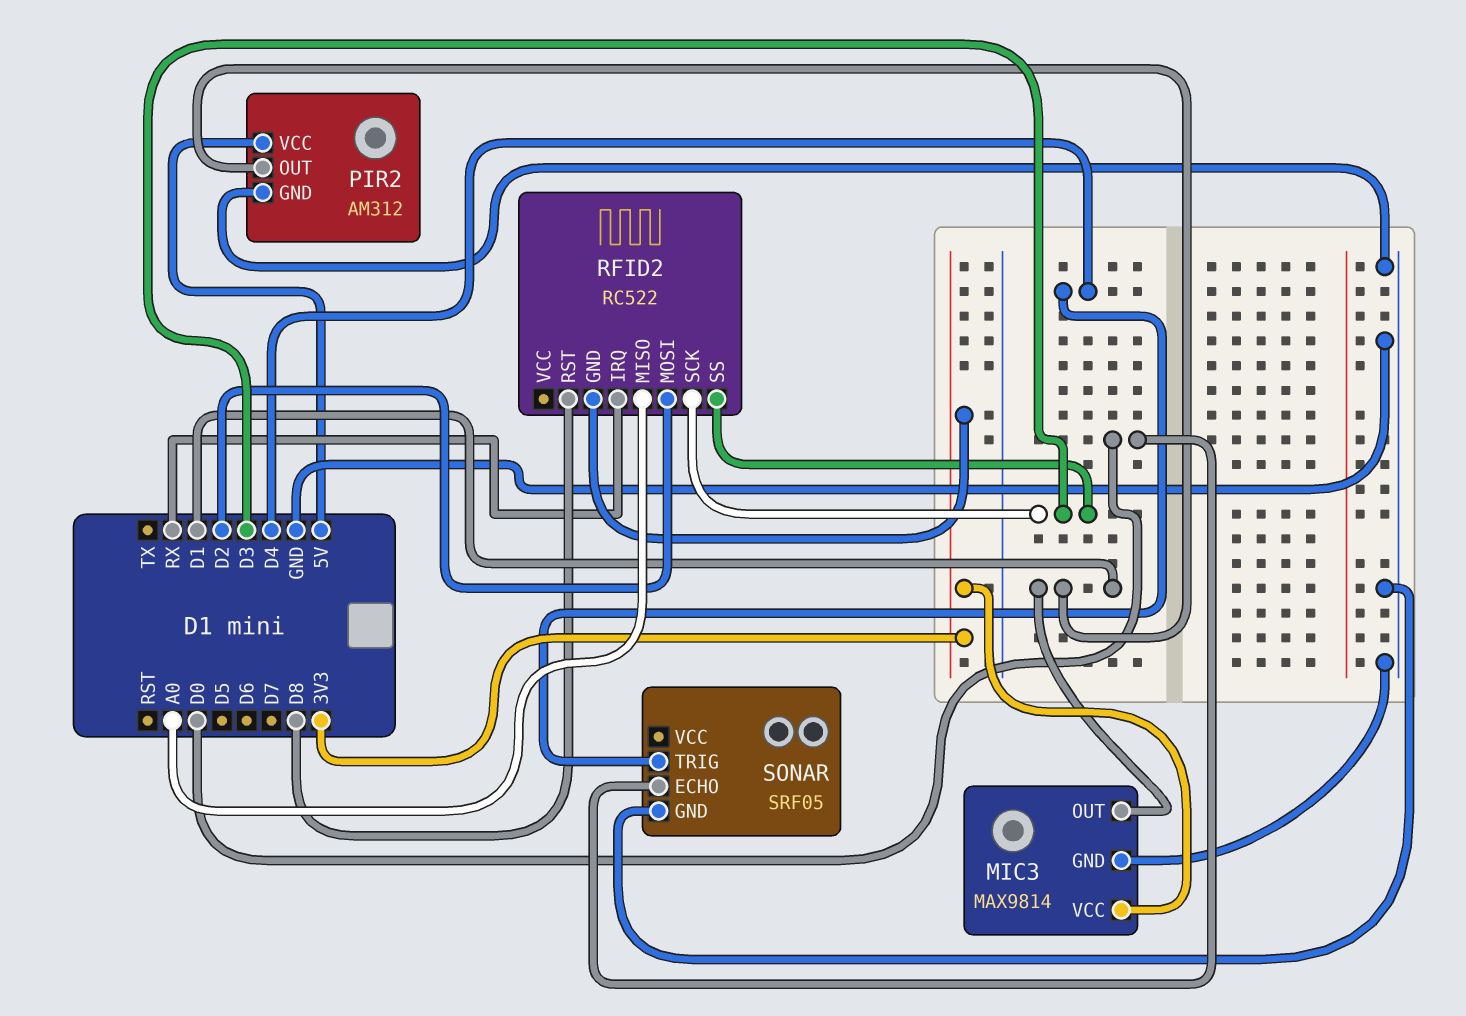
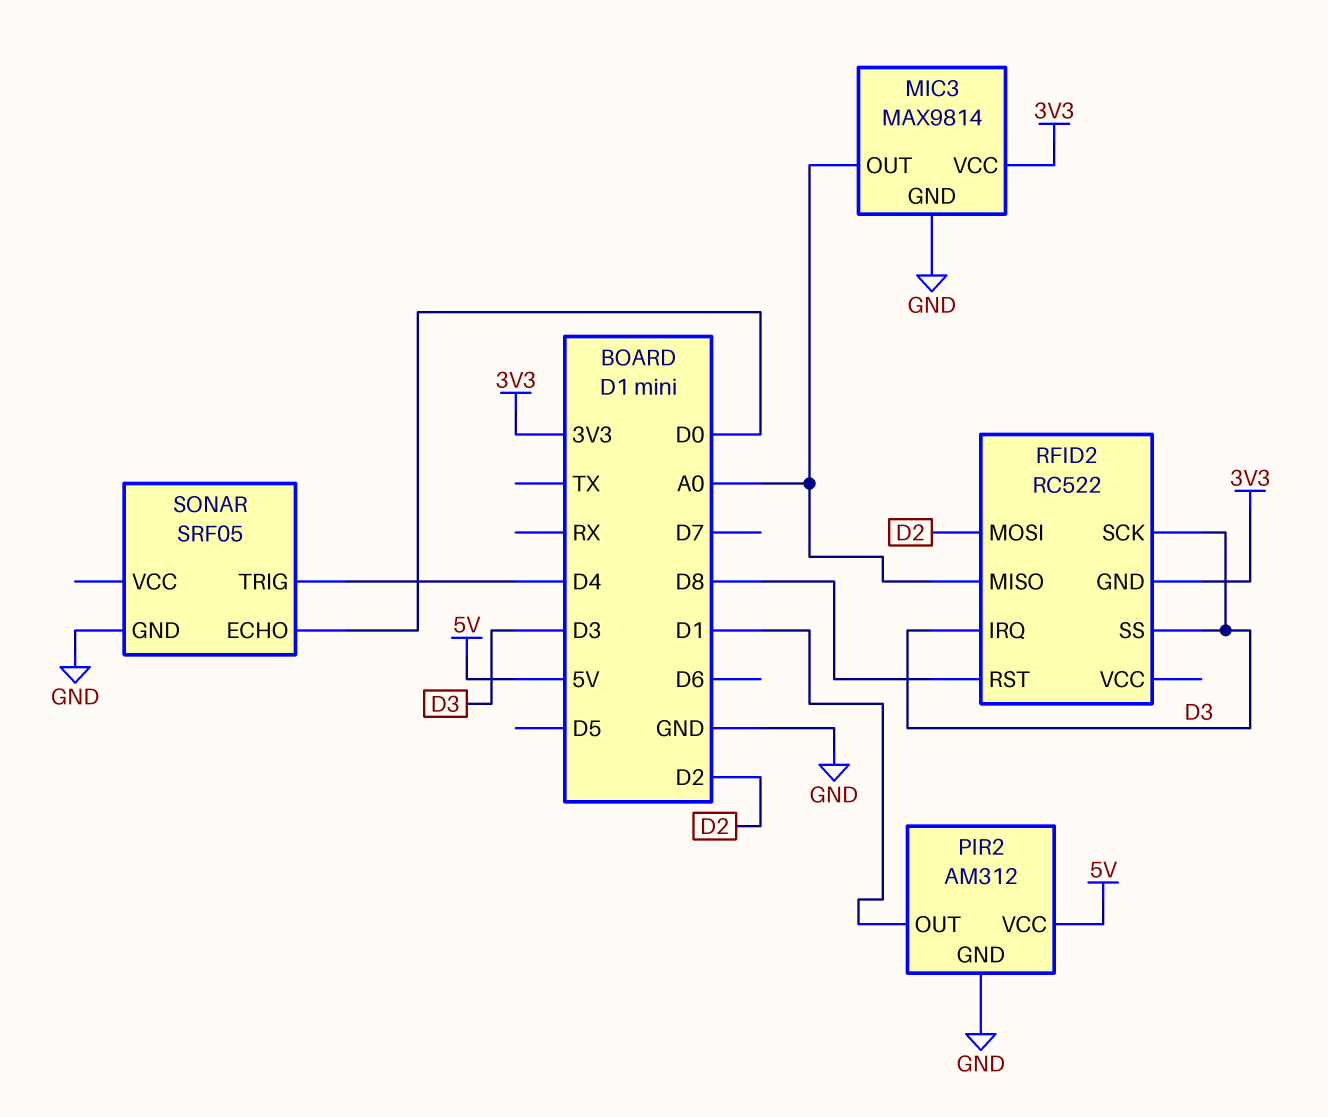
MIC3 pin OUT: D1 -> A0
RFID2 pin IRQ: RX -> D3

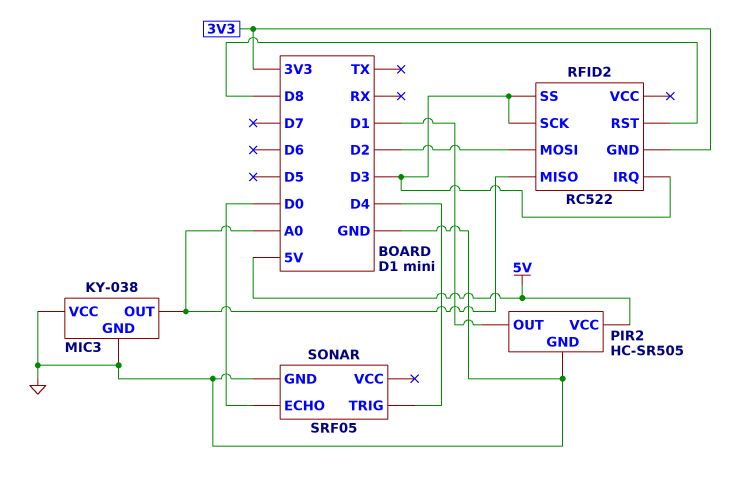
MIC3: MAX9814 -> KY-038
MIC3 pin VCC: 3V3 -> GND
PIR2: AM312 -> HC-SR505

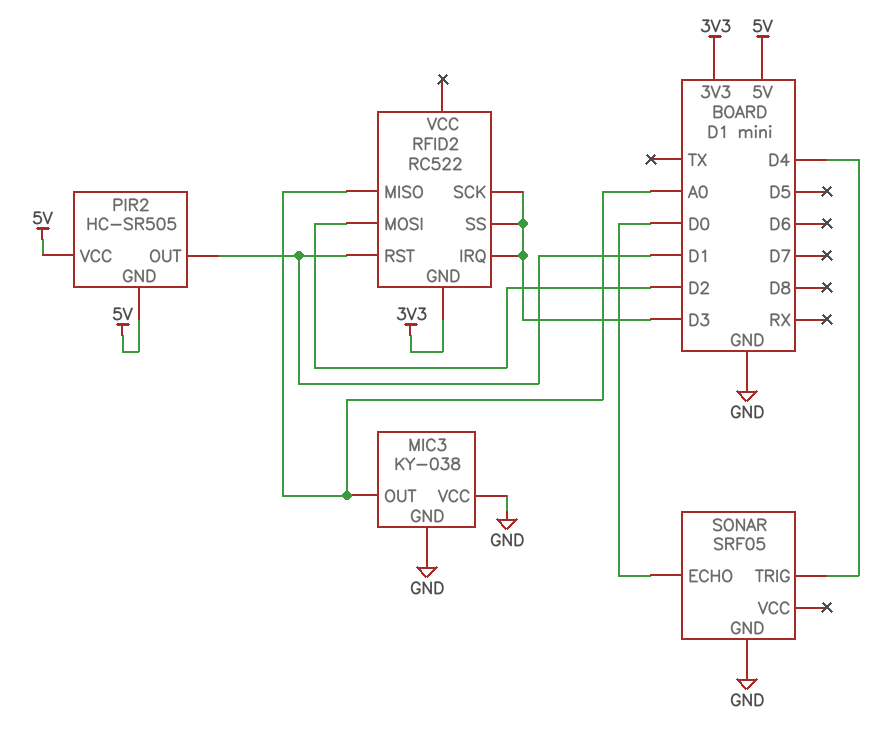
PIR2 pin GND: GND -> 5V
RFID2 pin RST: D8 -> D1

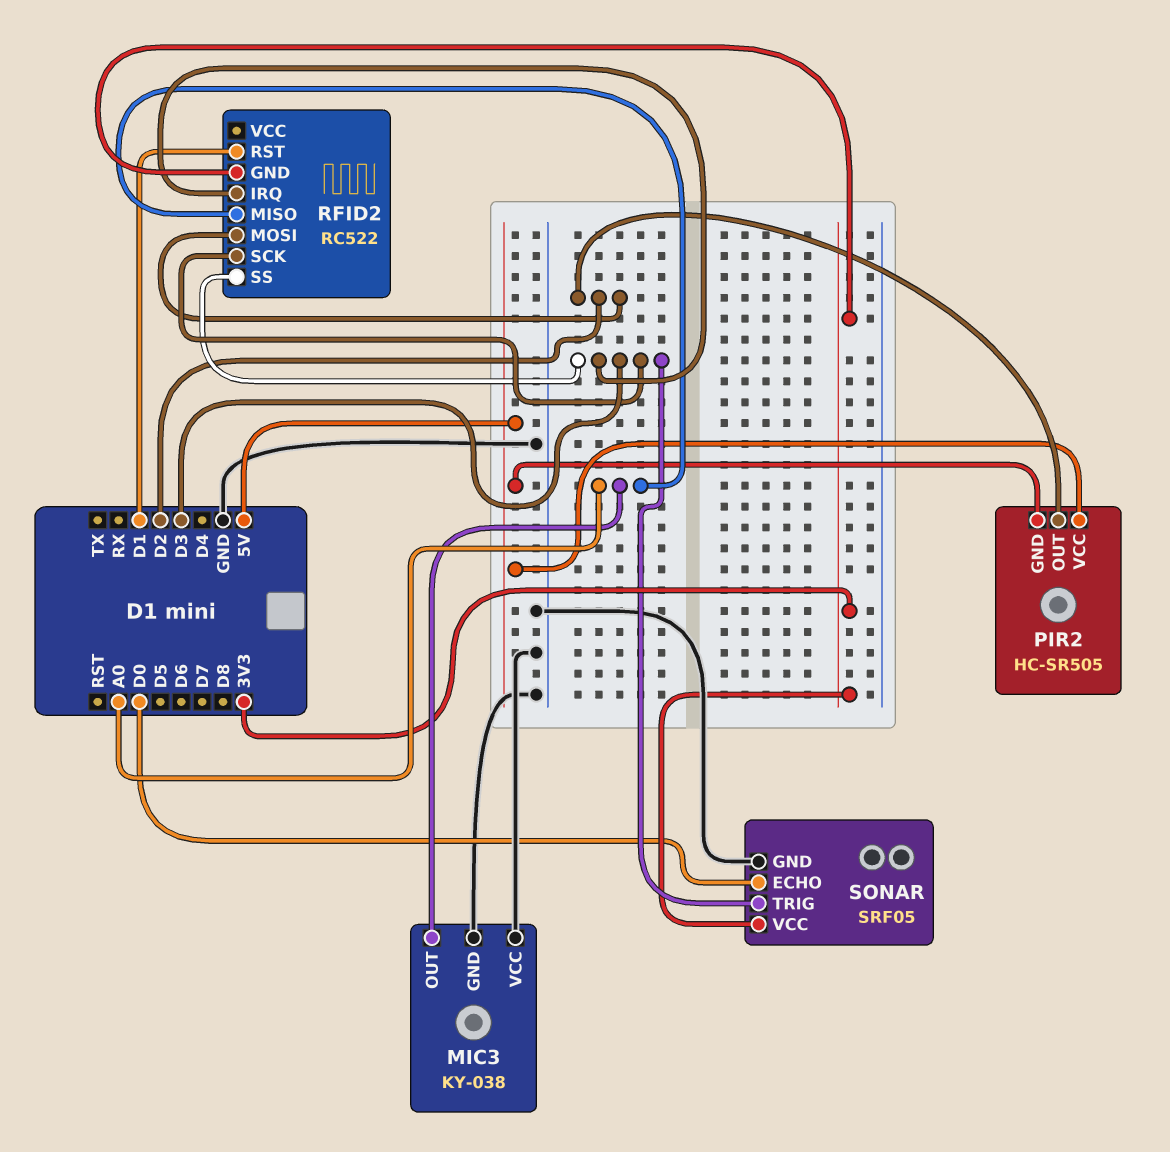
PIR2 pin OUT: D1 -> D2
SONAR pin TRIG: D4 -> D3
SONAR pin VCC: none -> 3V3

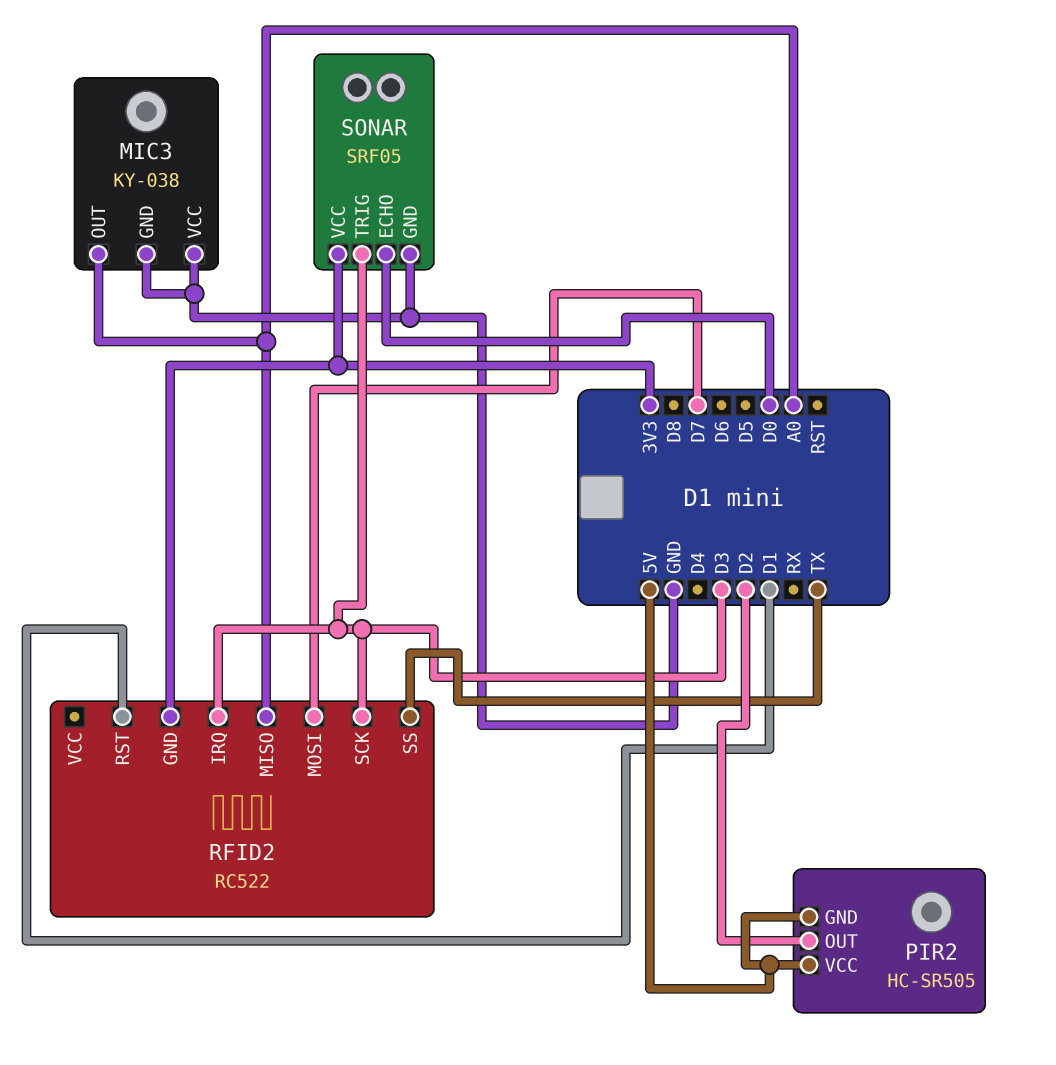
RFID2 pin MOSI: D2 -> D7
RFID2 pin SS: D3 -> TX

